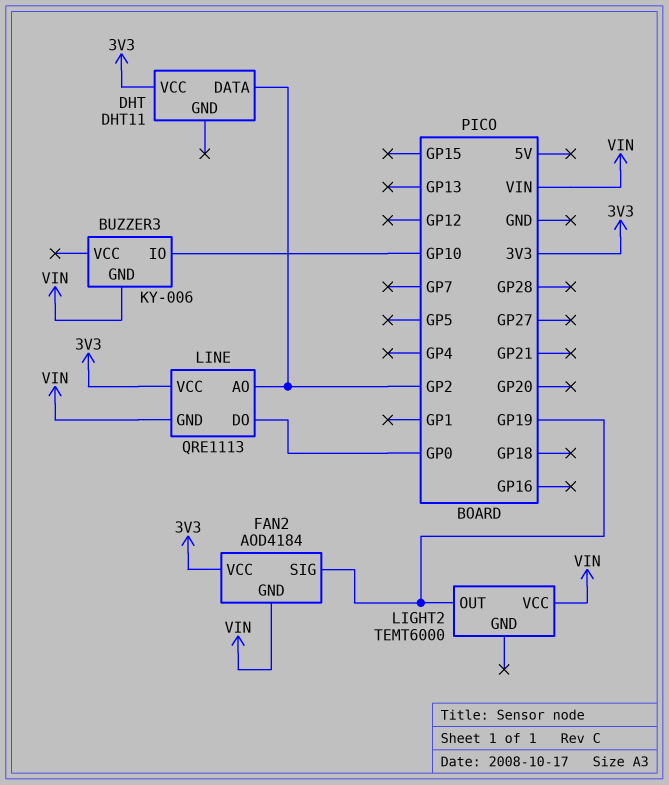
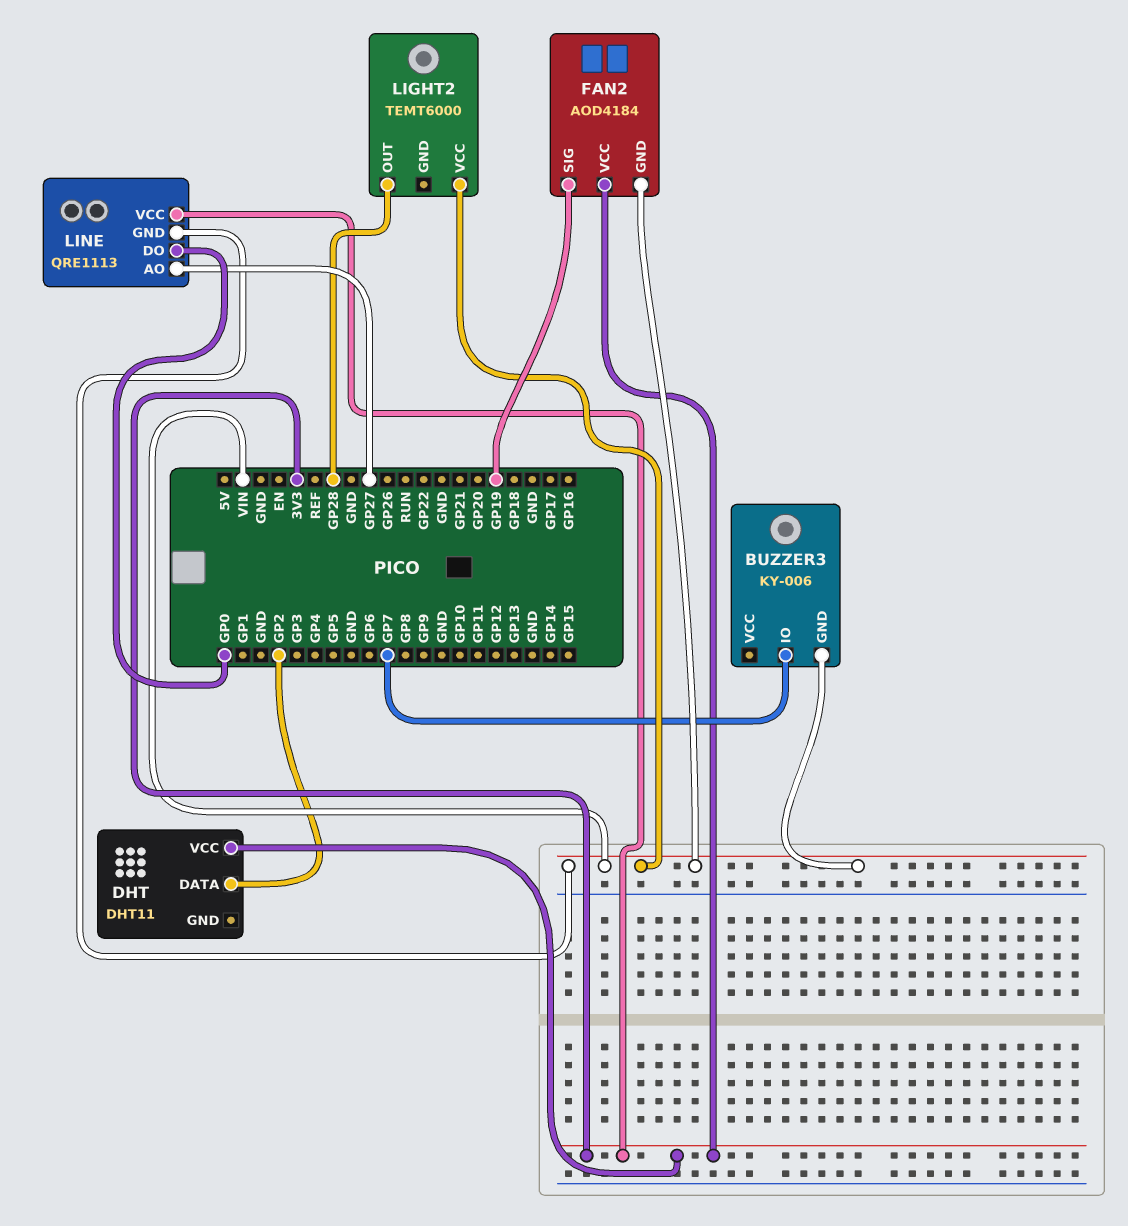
BUZZER3 pin IO: GP10 -> GP7
LIGHT2 pin OUT: GP19 -> GP28
LINE pin AO: GP2 -> GP27

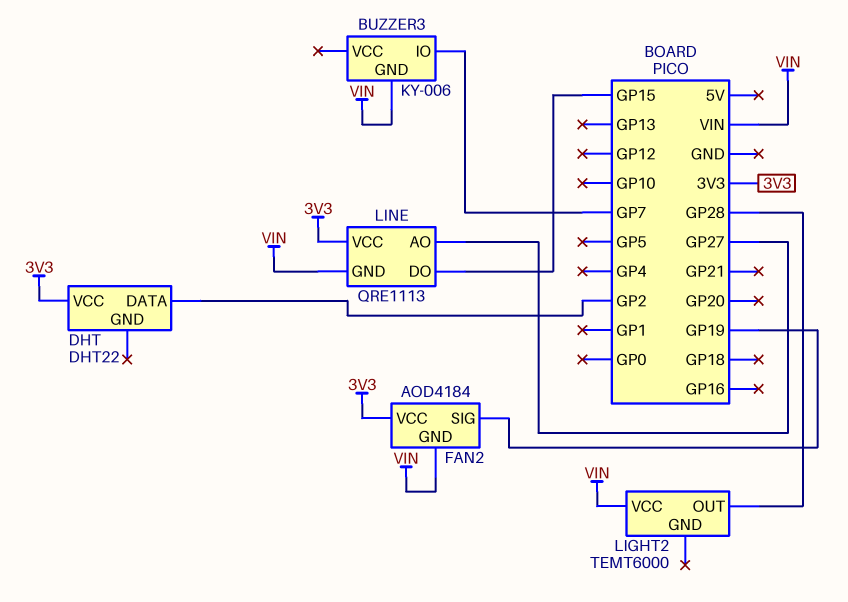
DHT: DHT11 -> DHT22
LINE pin DO: GP0 -> GP15

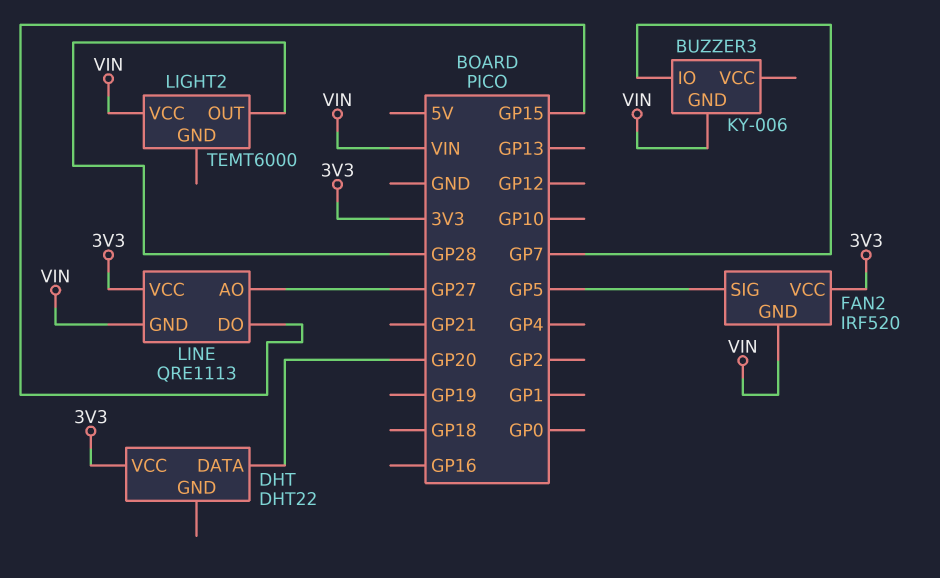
DHT pin DATA: GP2 -> GP20
FAN2: AOD4184 -> IRF520
FAN2 pin SIG: GP19 -> GP5

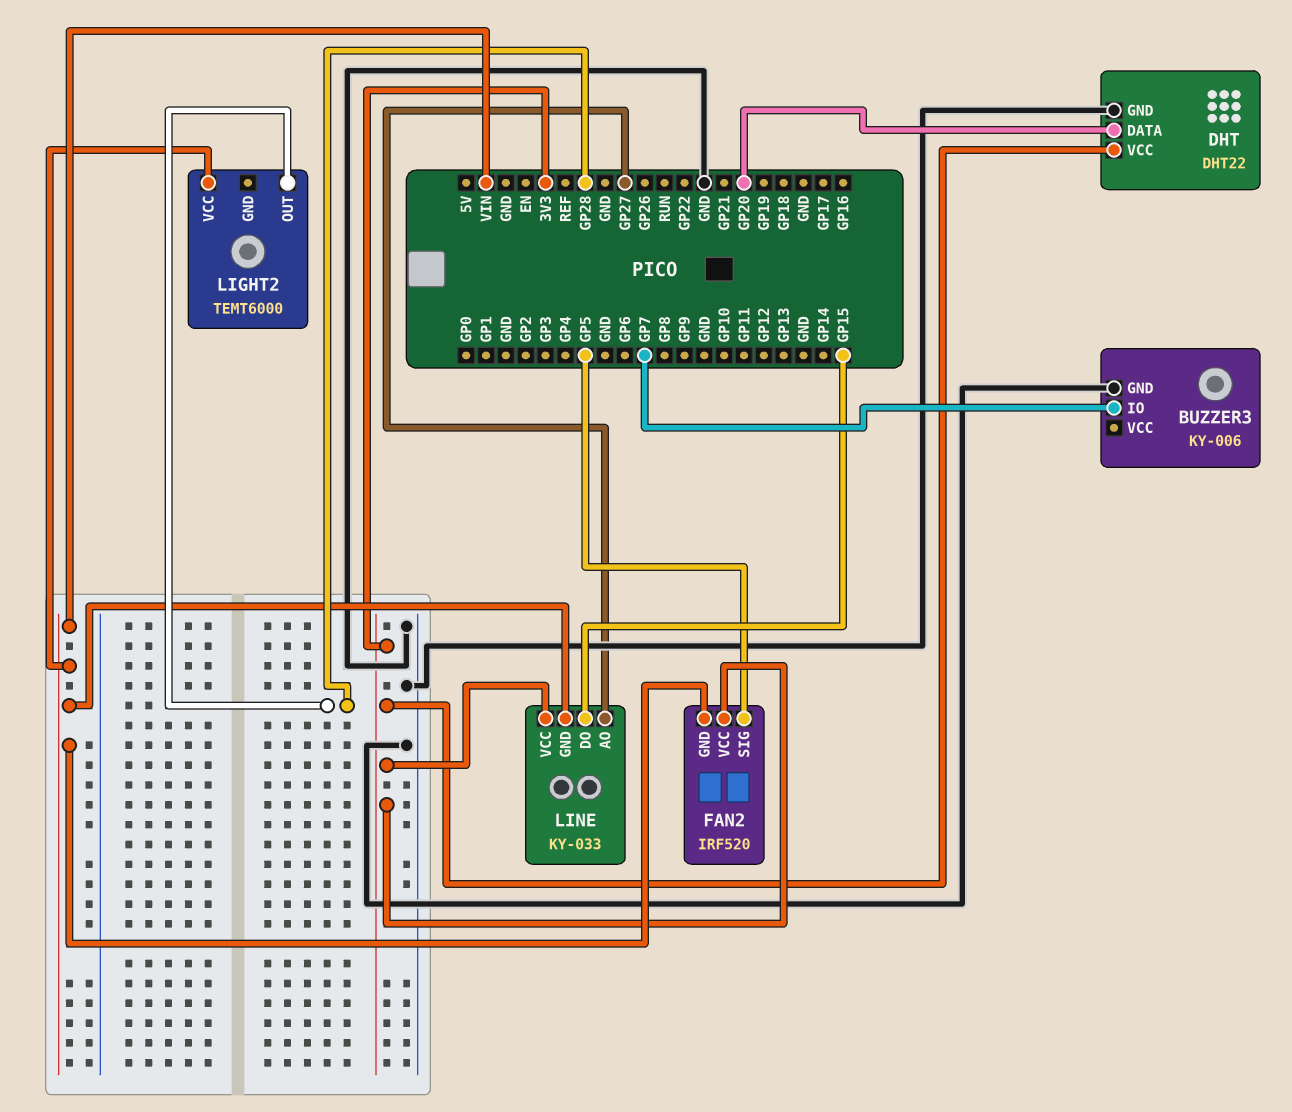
BUZZER3 pin GND: VIN -> GND
DHT pin GND: none -> GND
LINE: QRE1113 -> KY-033

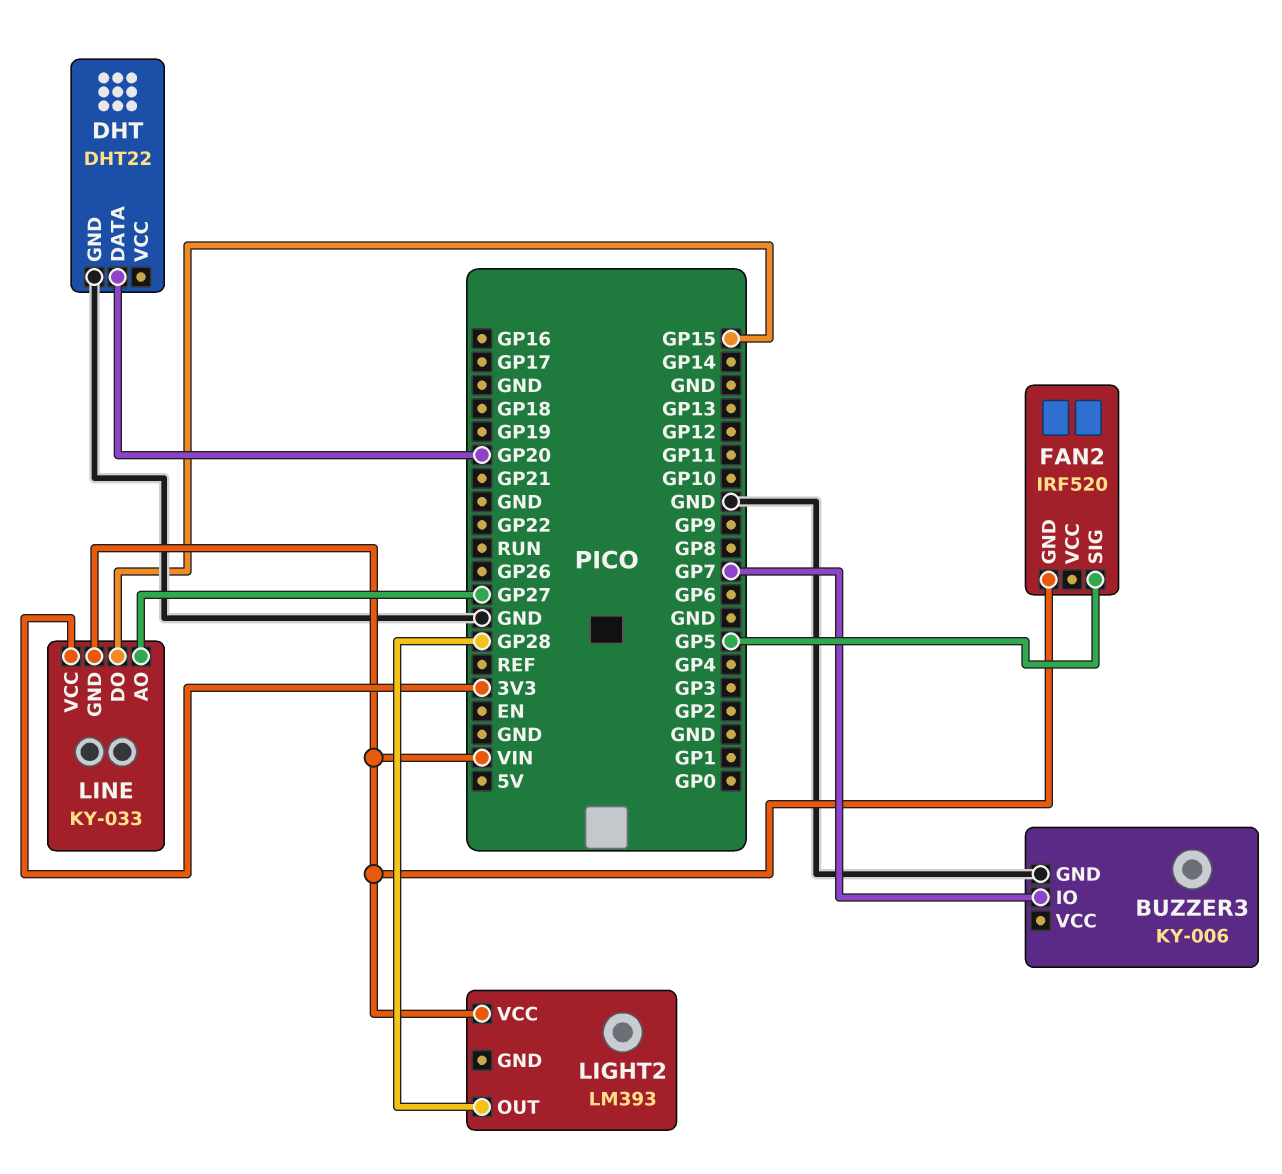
DHT pin VCC: 3V3 -> none
FAN2 pin VCC: 3V3 -> none
LIGHT2: TEMT6000 -> LM393

